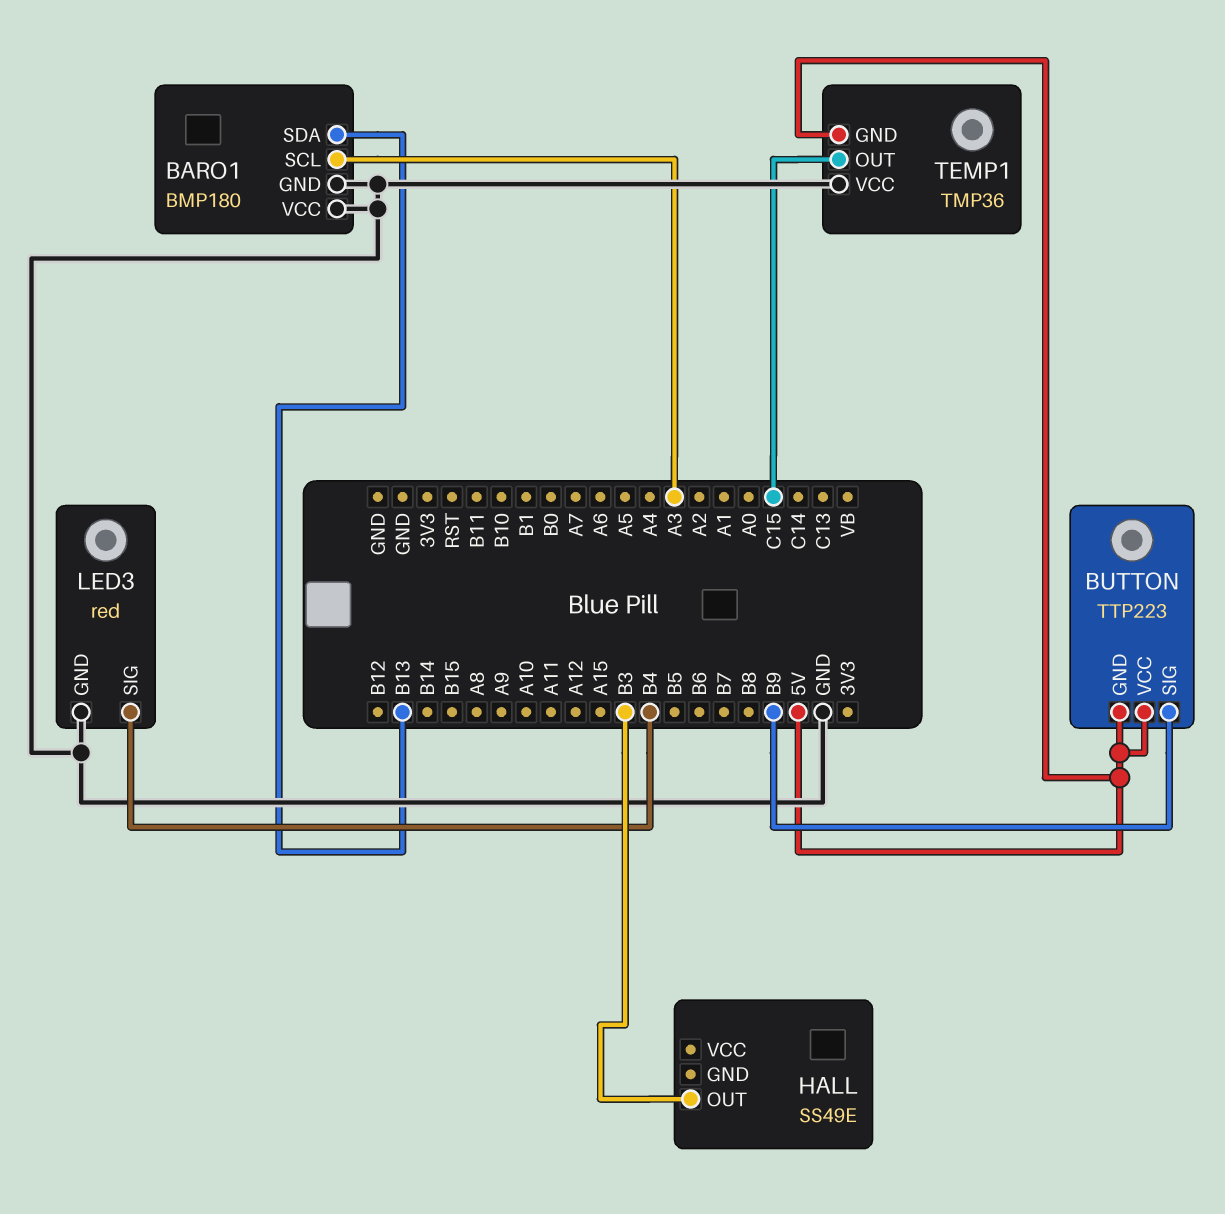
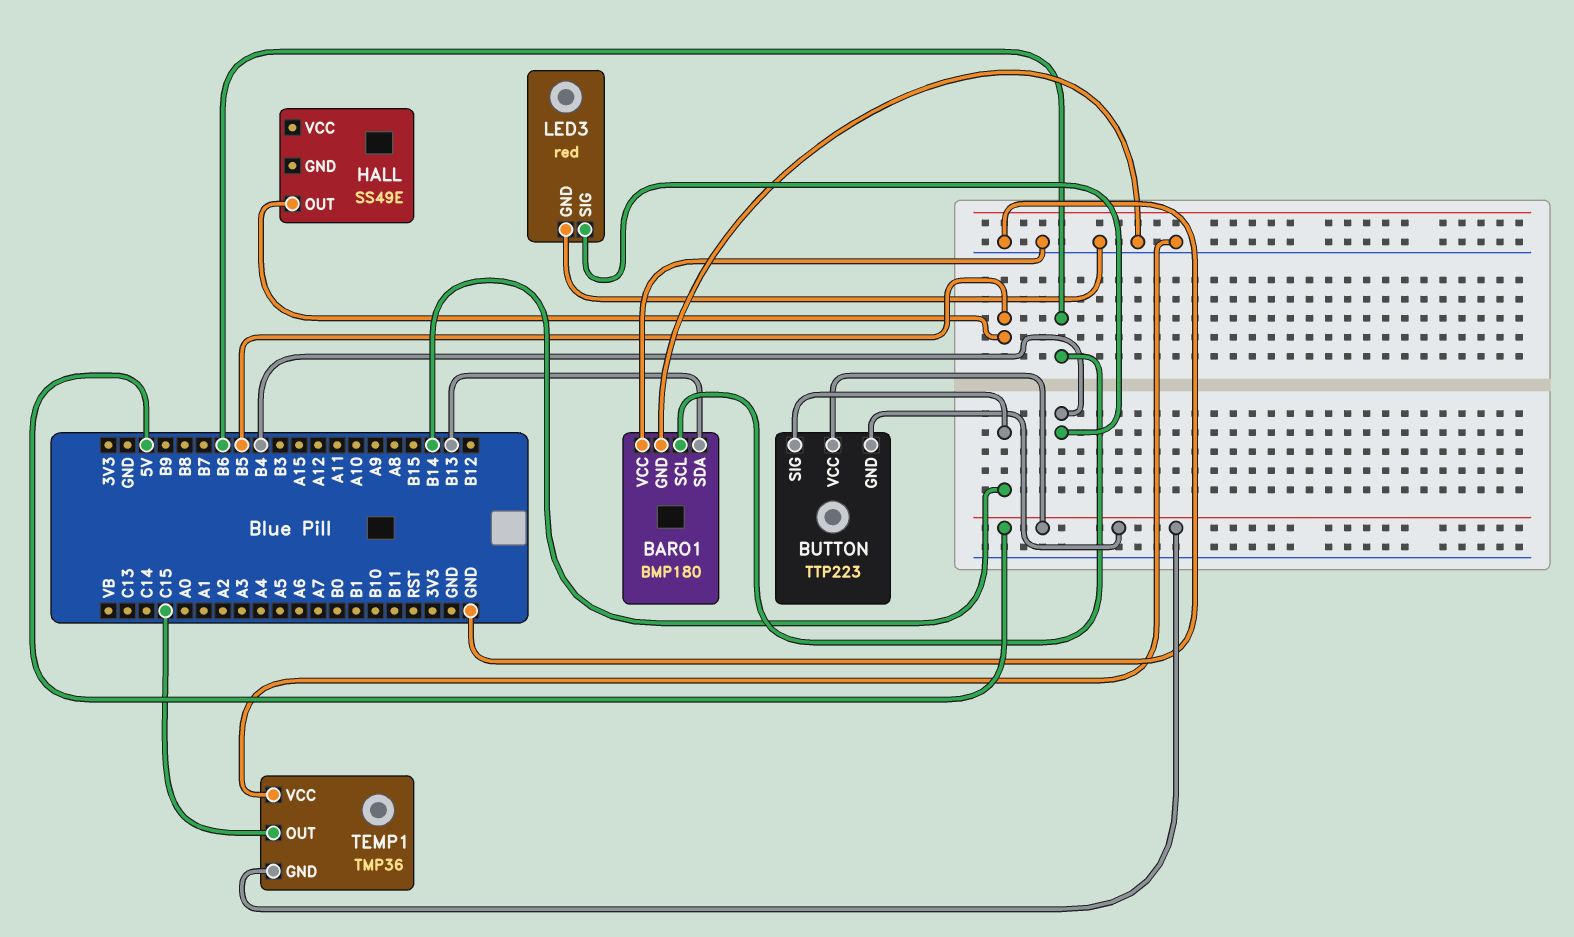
BARO1 pin SCL: A3 -> B6
BUTTON pin SIG: B9 -> B14
HALL pin OUT: B3 -> B5

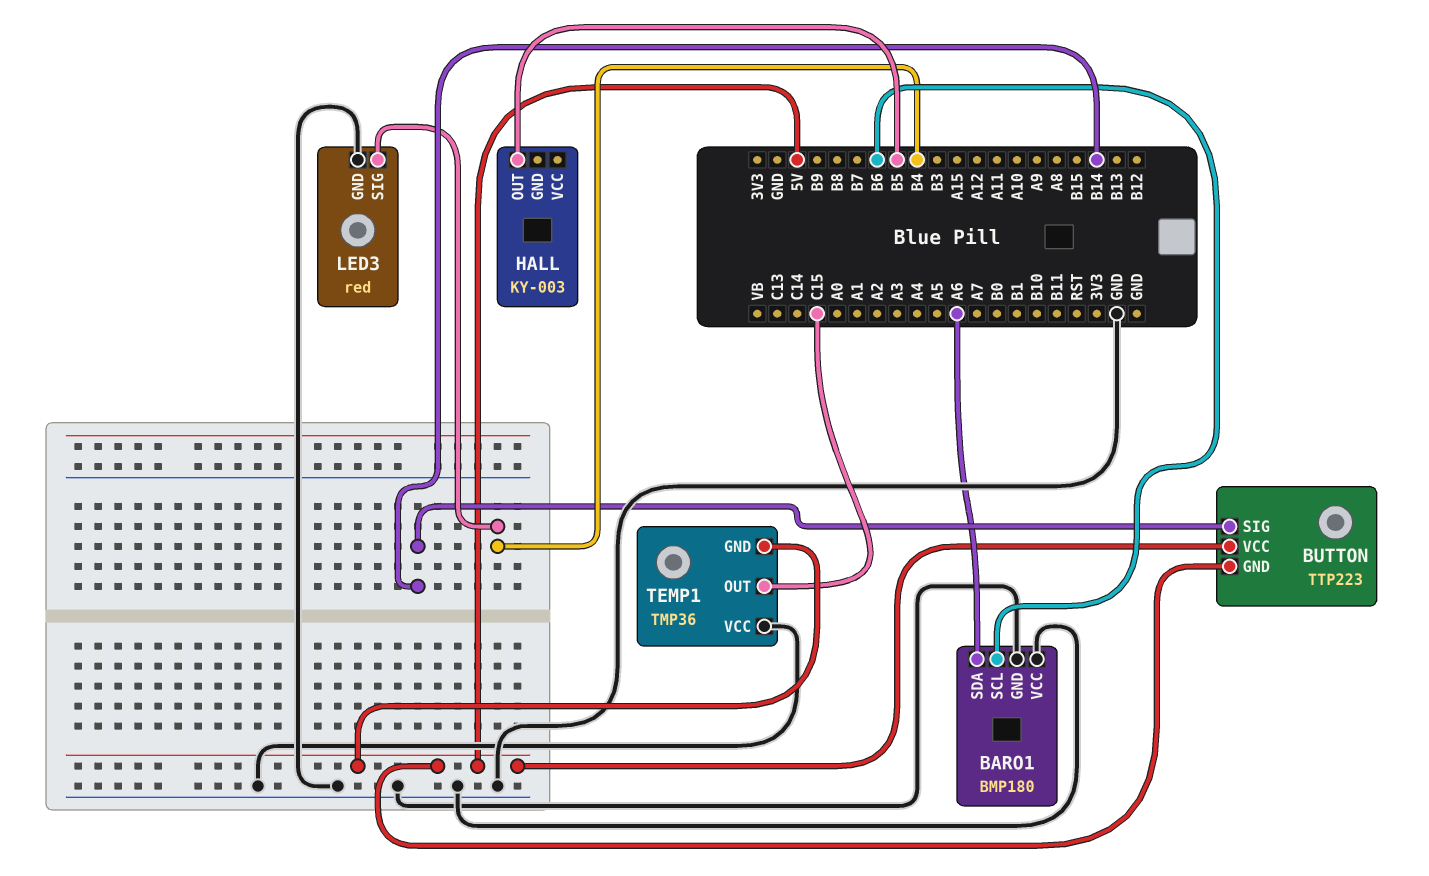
BARO1 pin SDA: B13 -> A6
HALL: SS49E -> KY-003

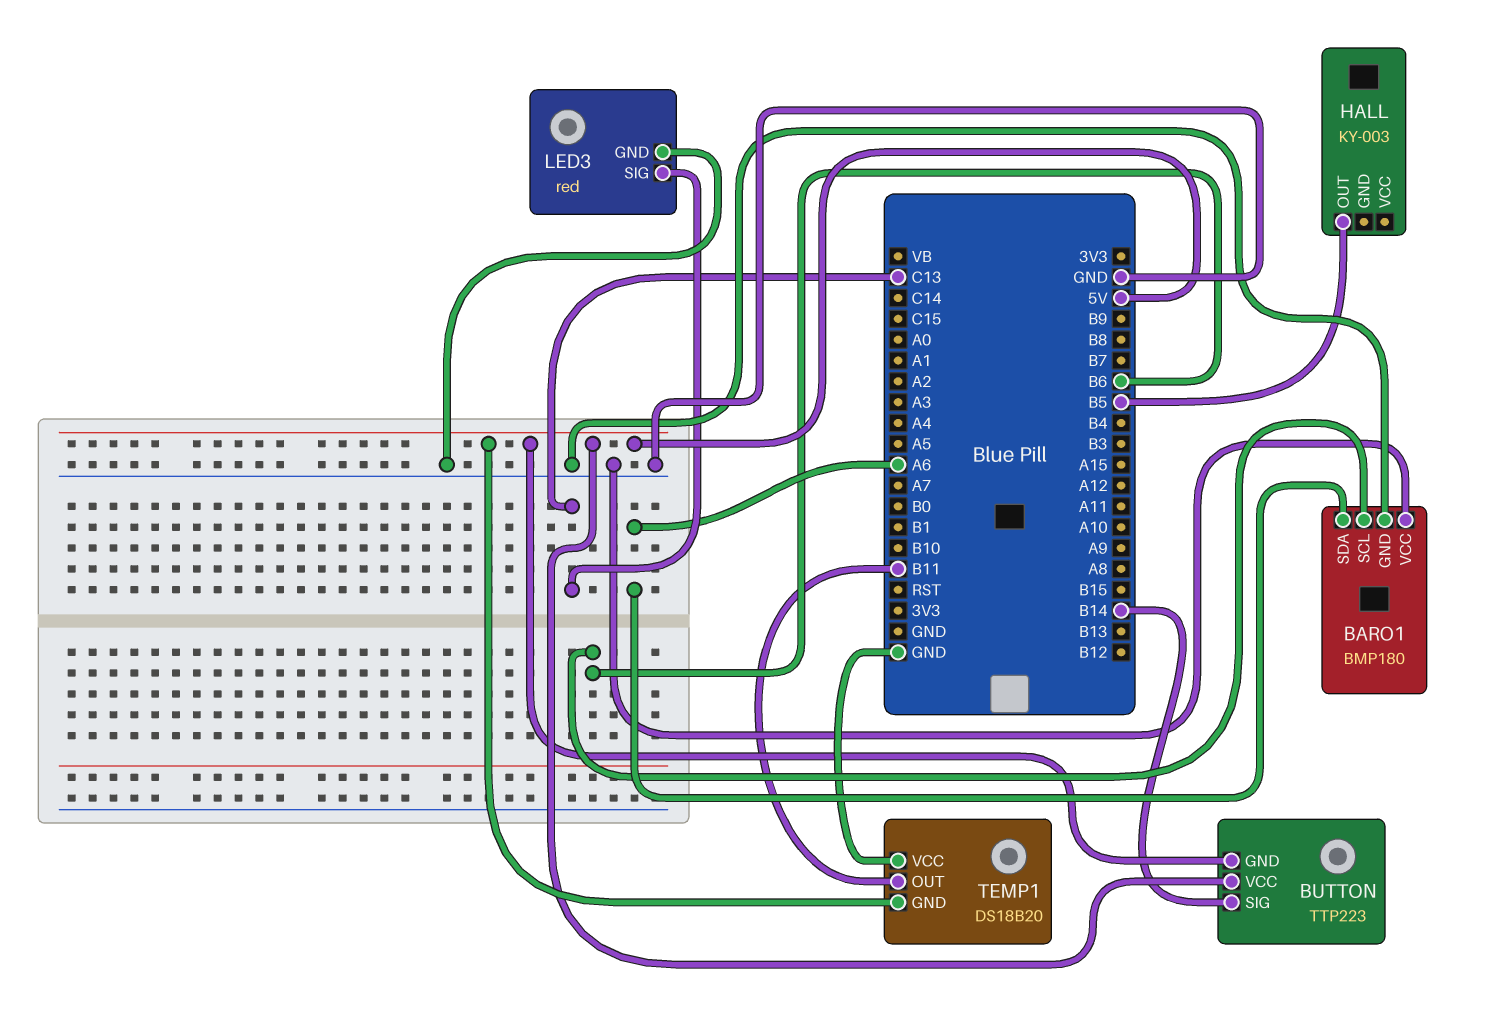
LED3 pin SIG: B4 -> C13
TEMP1: TMP36 -> DS18B20
TEMP1 pin OUT: C15 -> B11

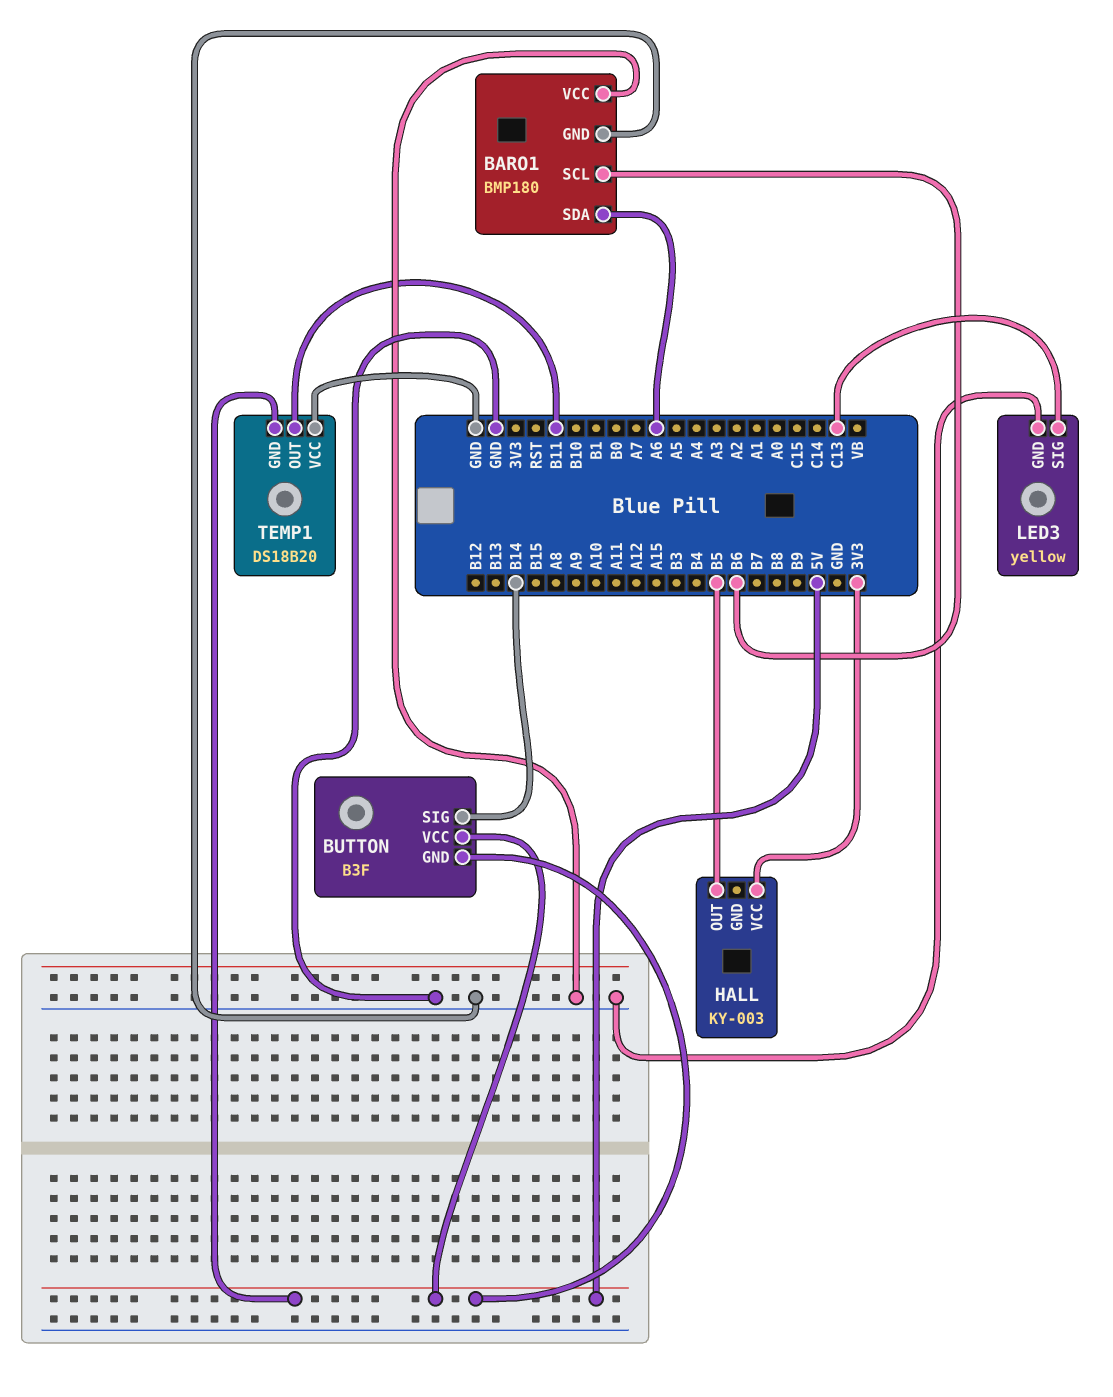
BUTTON: TTP223 -> B3F
HALL pin VCC: none -> 3V3
LED3: red -> yellow

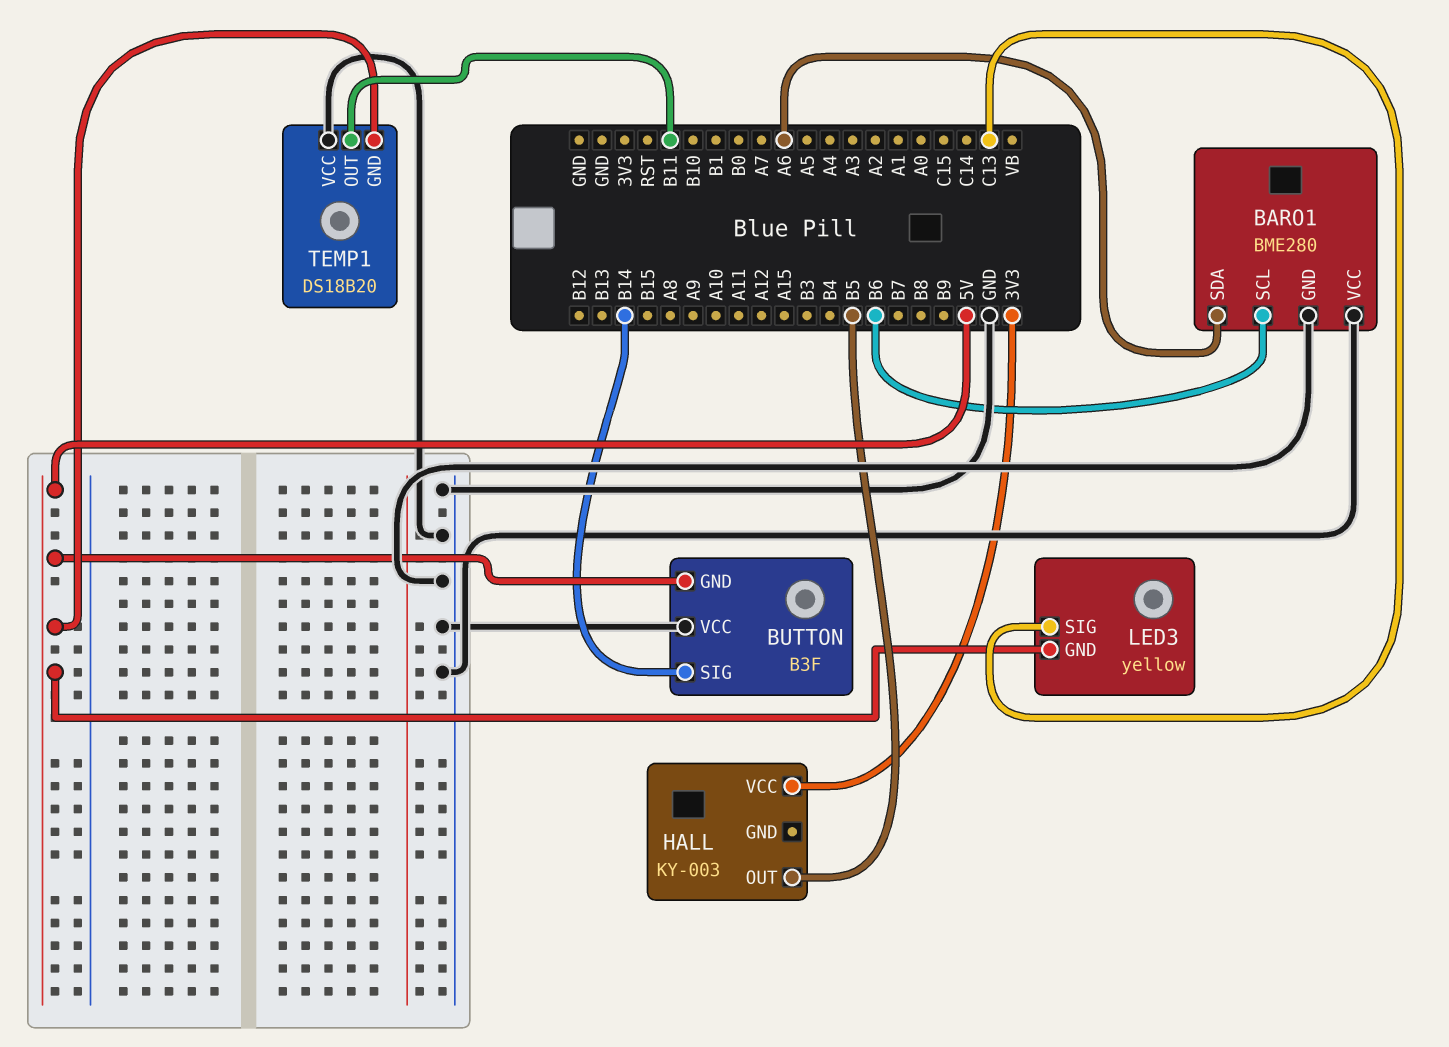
BARO1: BMP180 -> BME280
BUTTON pin VCC: 5V -> GND
LED3 pin GND: GND -> 5V

